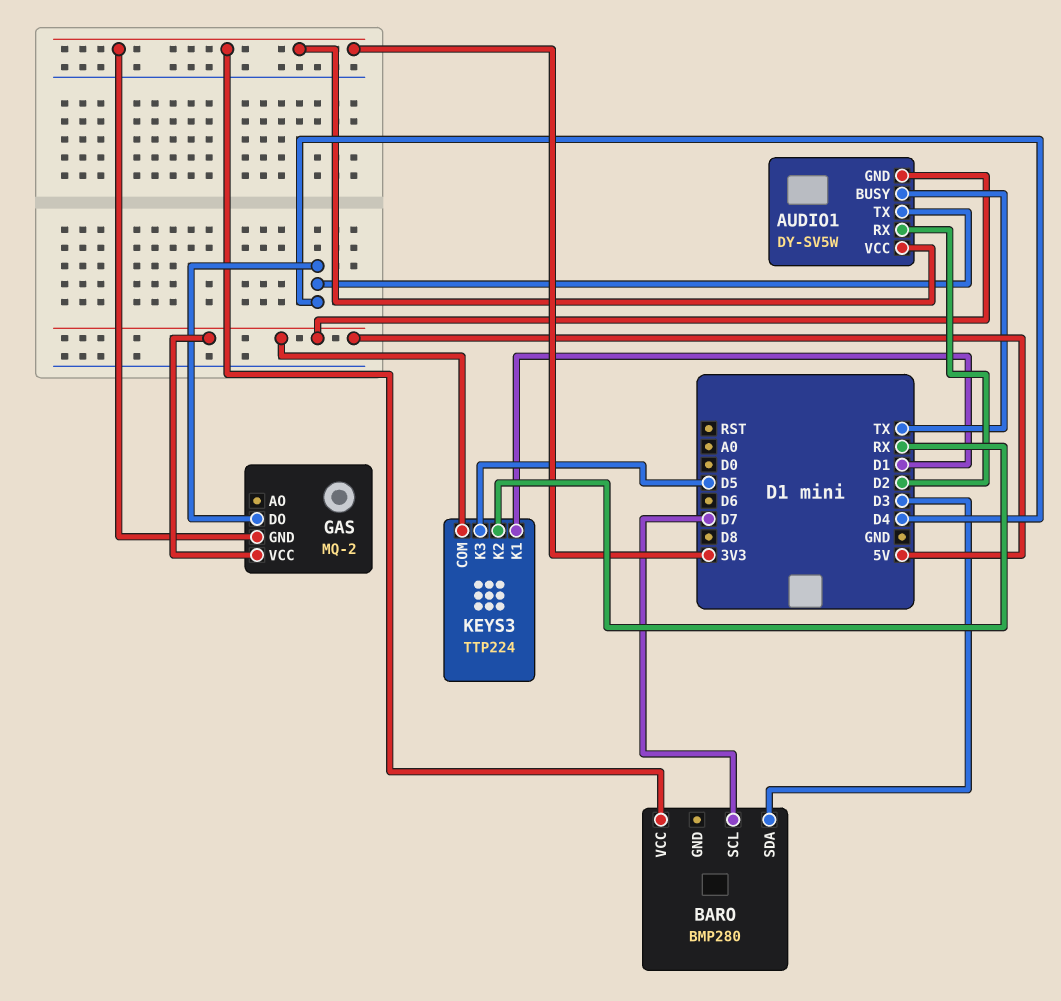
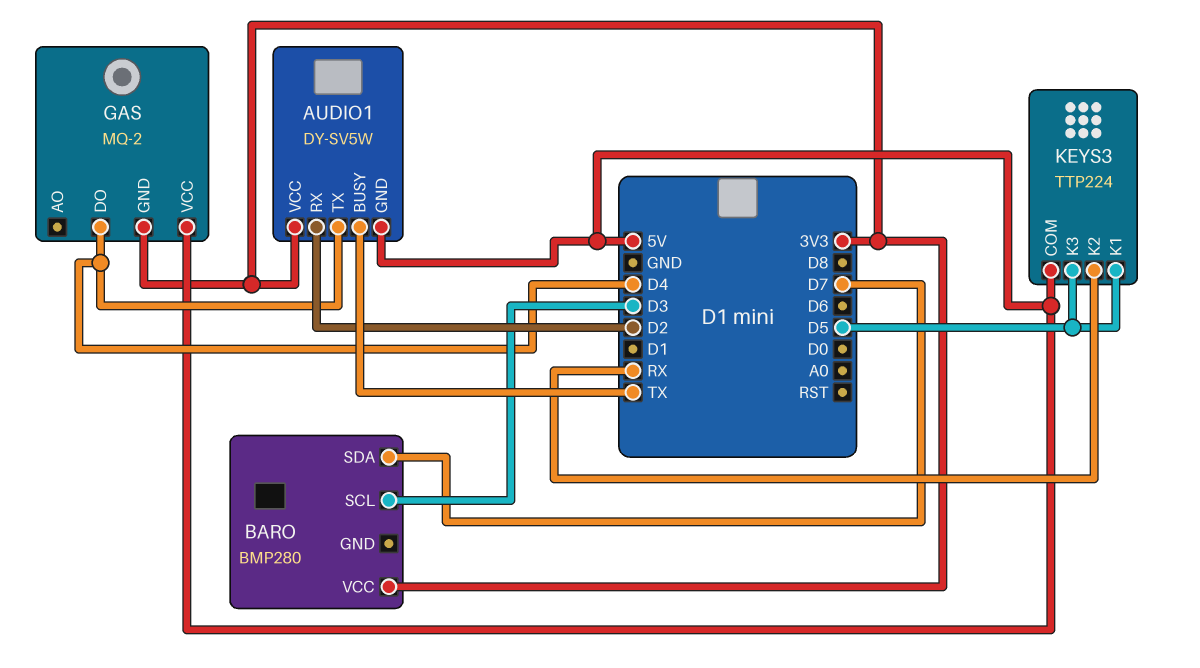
BARO pin SCL: D7 -> D3
BARO pin SDA: D3 -> D7
KEYS3 pin K1: D1 -> D5

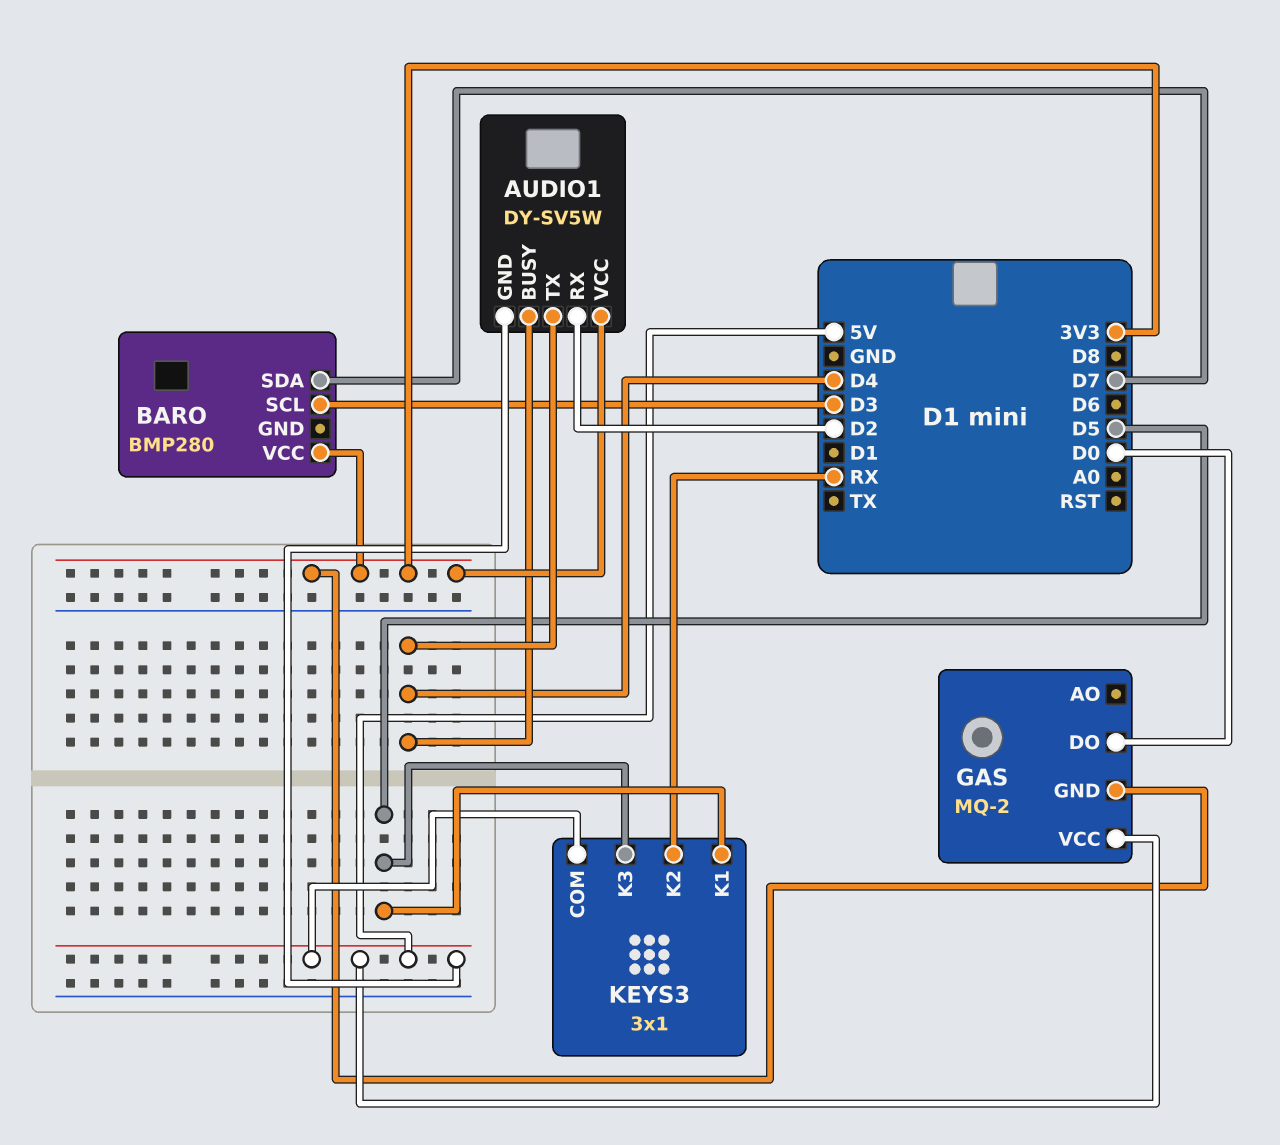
AUDIO1 pin BUSY: TX -> D4
GAS pin DO: D4 -> D0
KEYS3: TTP224 -> 3x1

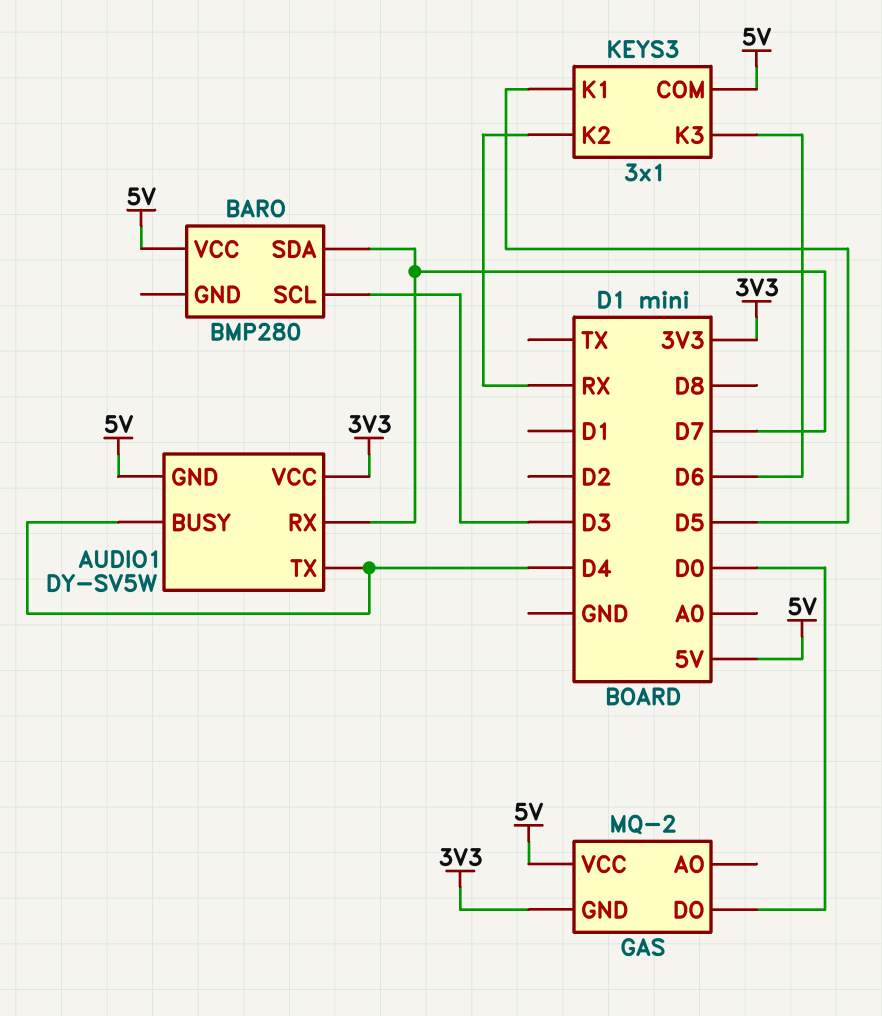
AUDIO1 pin RX: D2 -> D7
BARO pin VCC: 3V3 -> 5V
KEYS3 pin K3: D5 -> D6

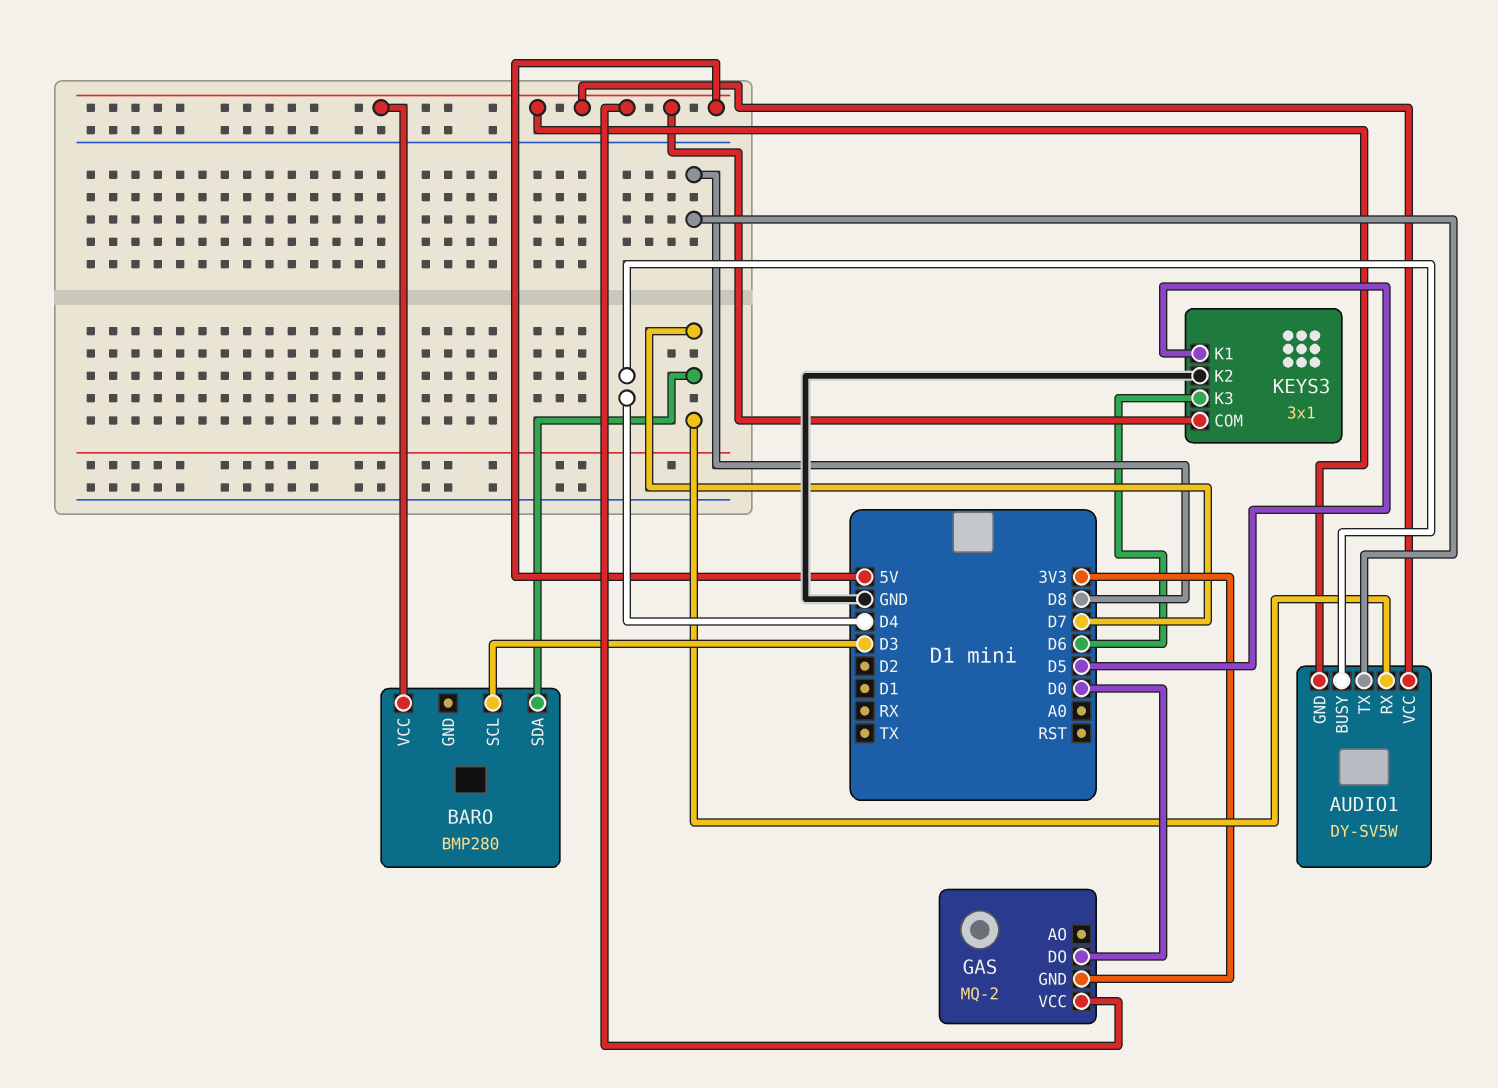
AUDIO1 pin TX: D4 -> D8
AUDIO1 pin VCC: 3V3 -> 5V
KEYS3 pin K2: RX -> GND

